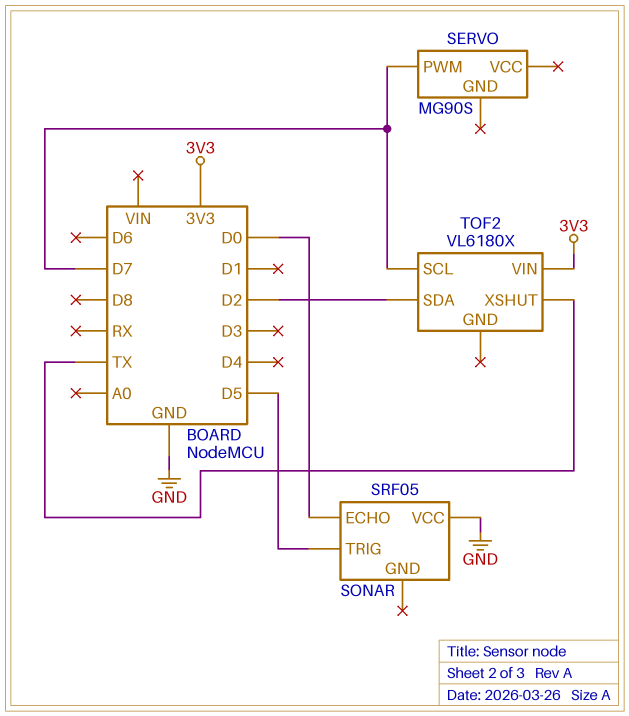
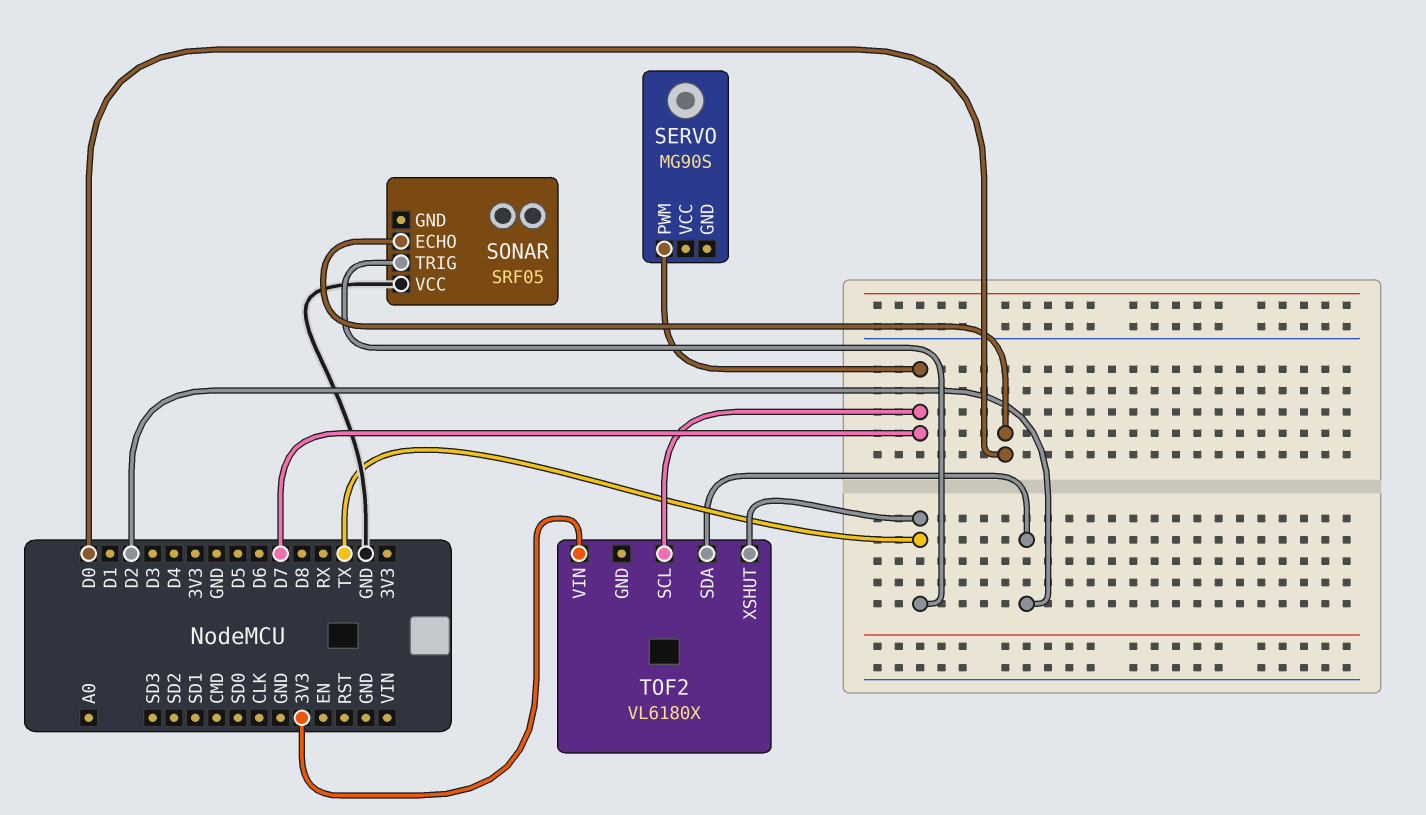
SONAR pin TRIG: D5 -> TX

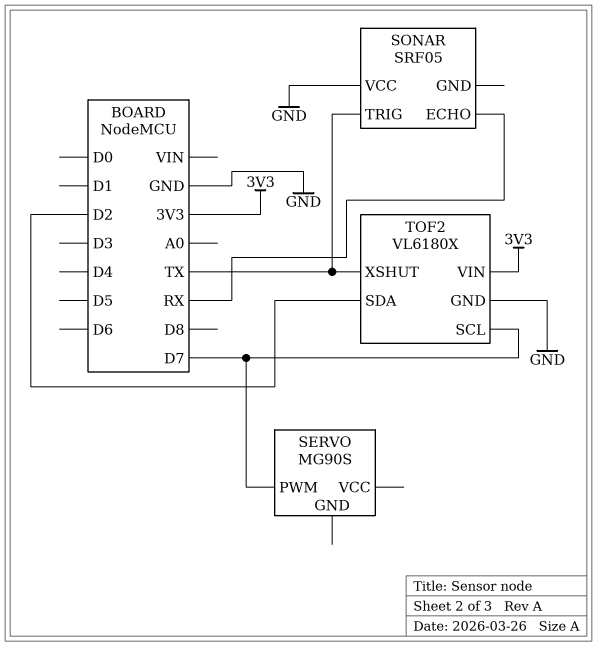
SONAR pin ECHO: D0 -> RX
TOF2 pin GND: none -> GND

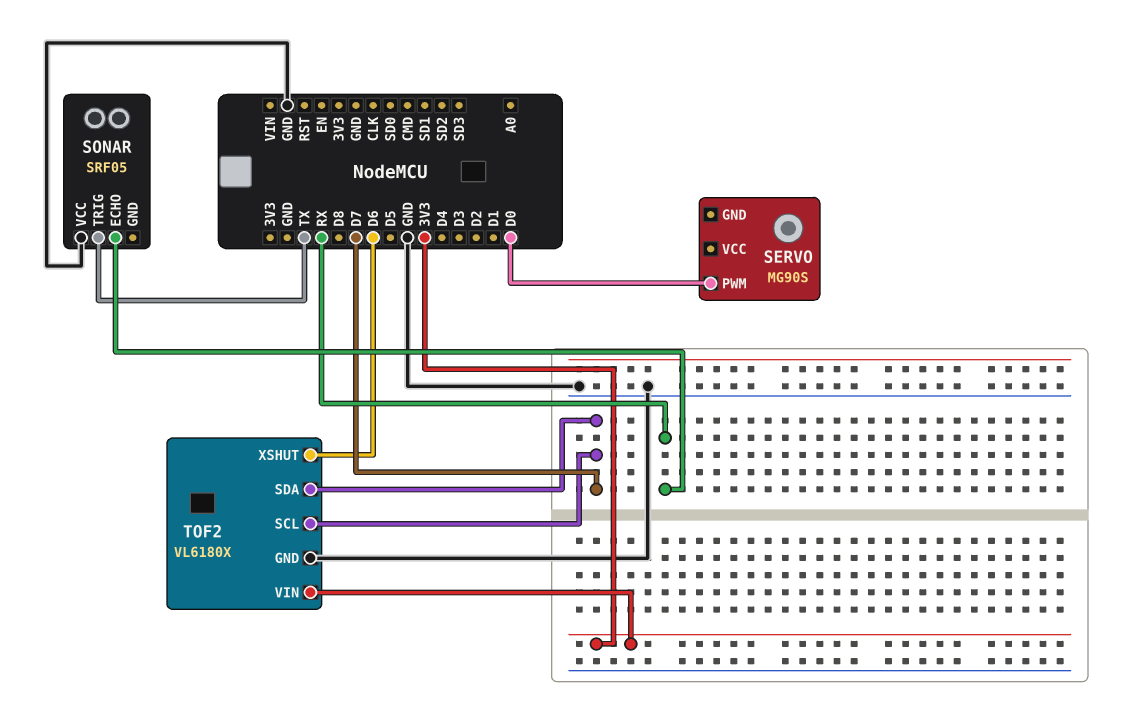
SERVO pin PWM: D7 -> D0
TOF2 pin SDA: D2 -> D7
TOF2 pin XSHUT: TX -> D6

